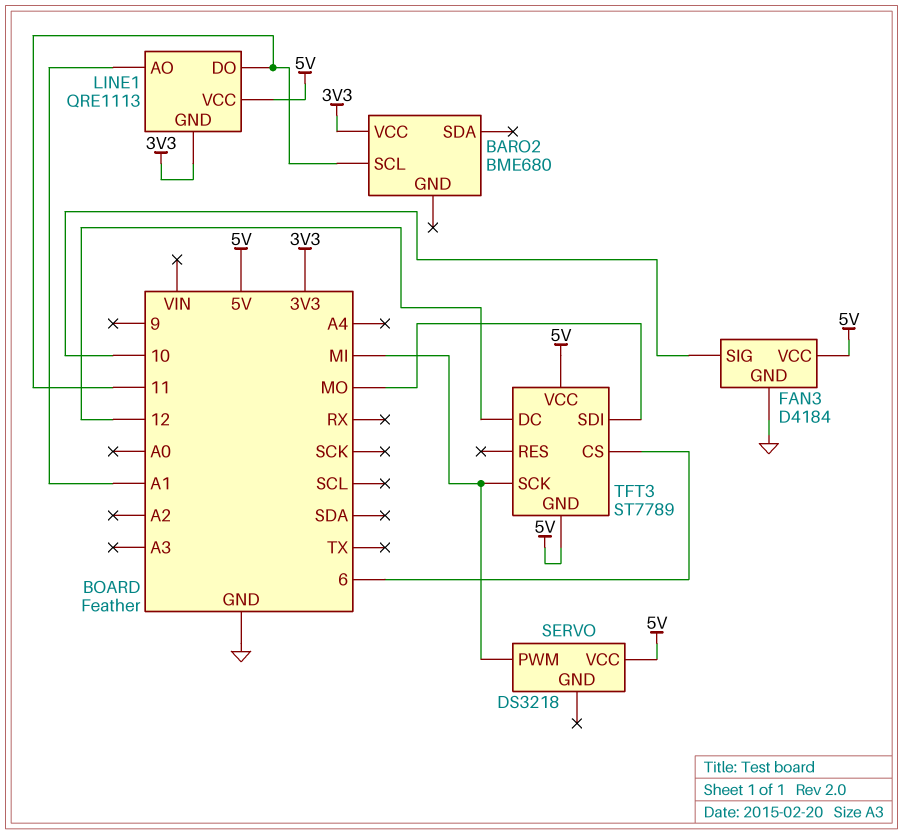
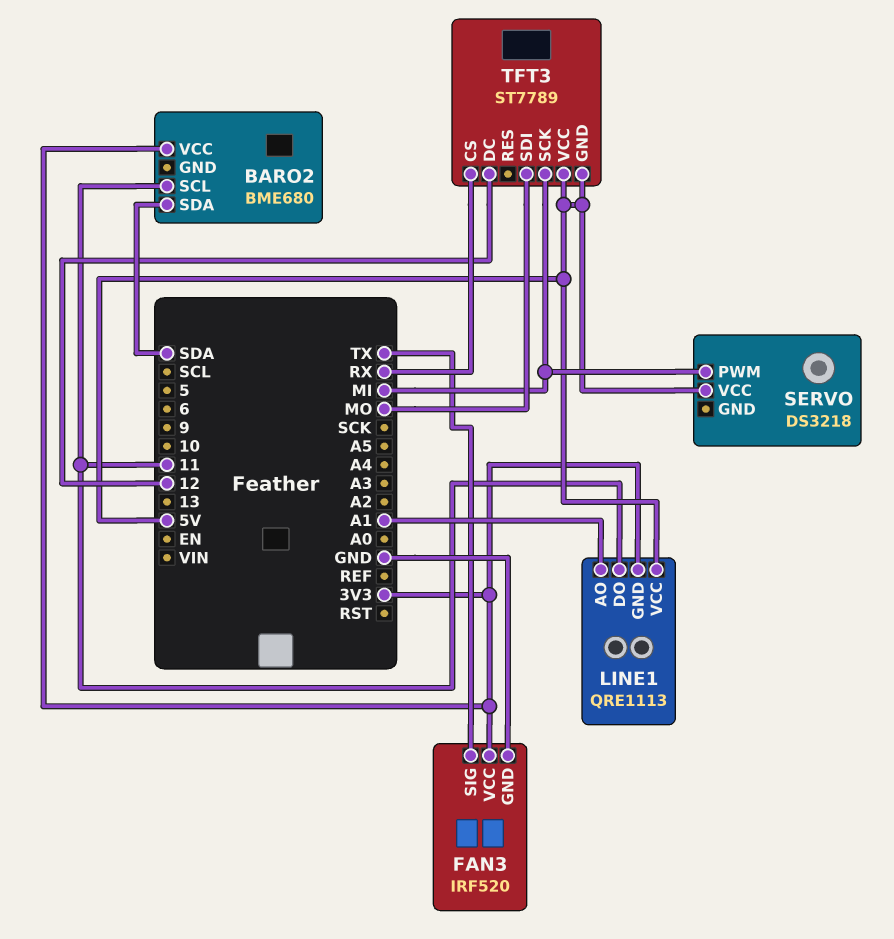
BARO2 pin SDA: none -> SDA
FAN3: D4184 -> IRF520
FAN3 pin SIG: 10 -> TX
FAN3 pin VCC: 5V -> 3V3
TFT3 pin CS: 6 -> RX

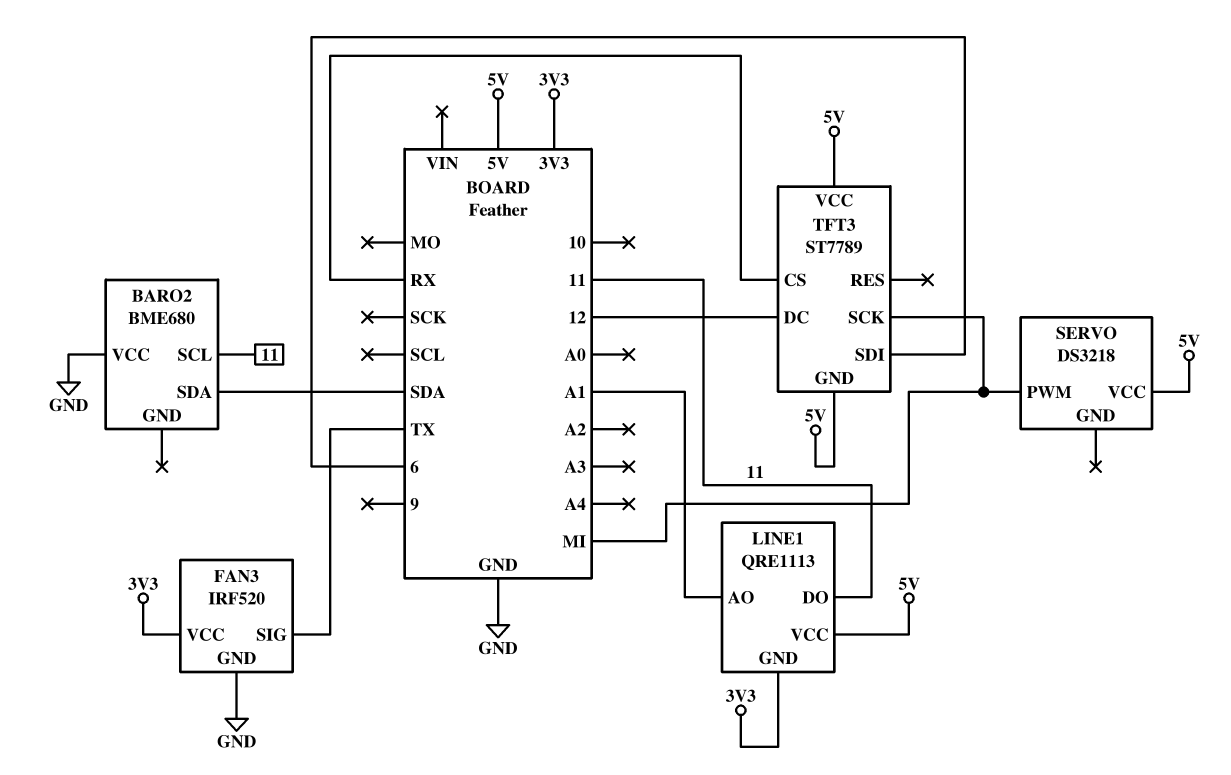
BARO2 pin VCC: 3V3 -> GND
TFT3 pin SDI: MO -> 6

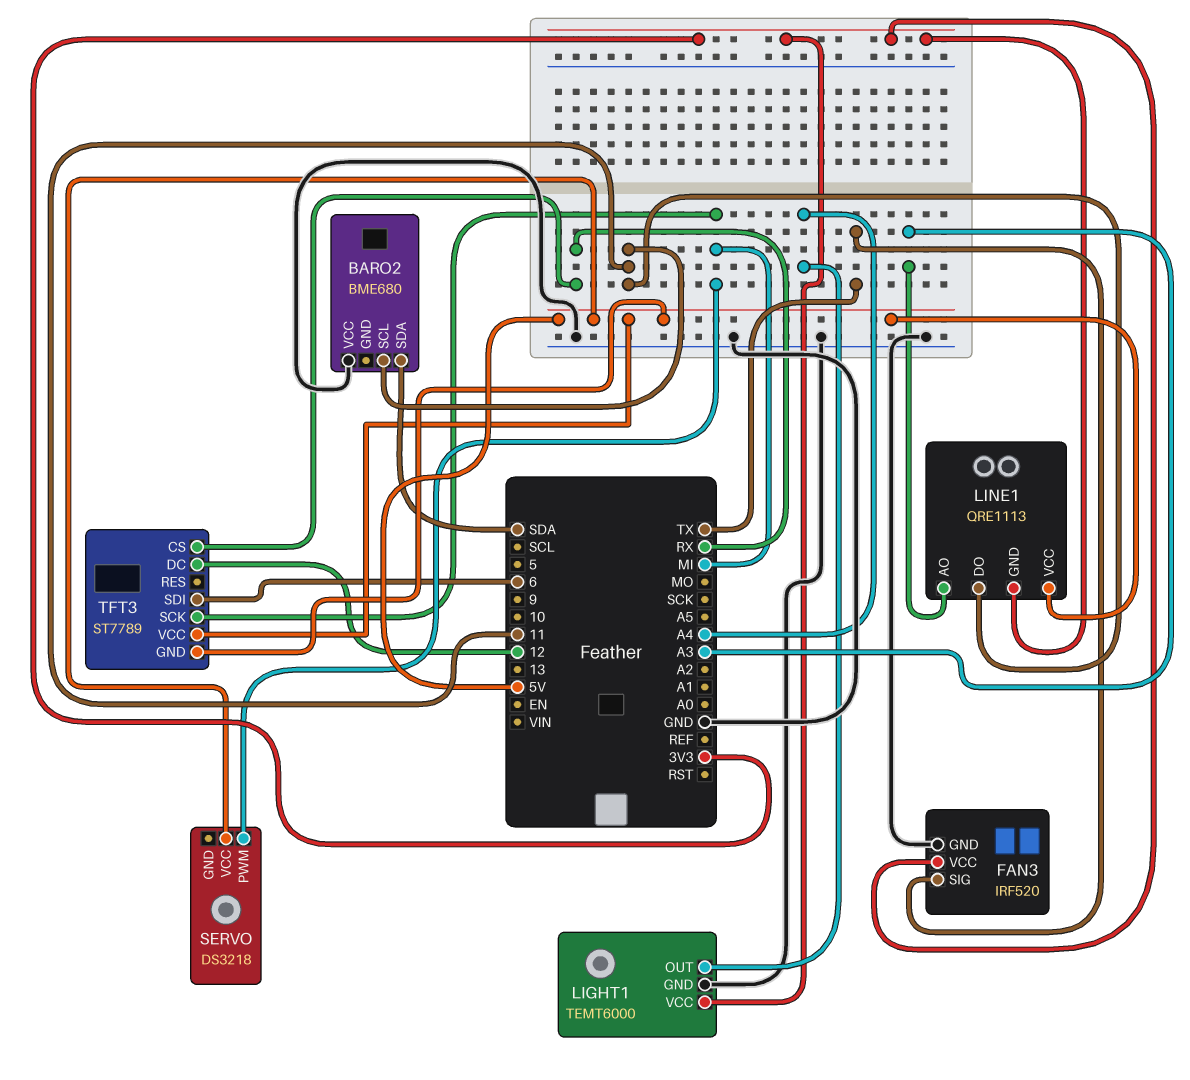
LIGHT1: none -> TEMT6000
LIGHT1 pin GND: none -> GND
LIGHT1 pin OUT: none -> A4
LIGHT1 pin VCC: none -> 3V3
LINE1 pin AO: A1 -> A3

